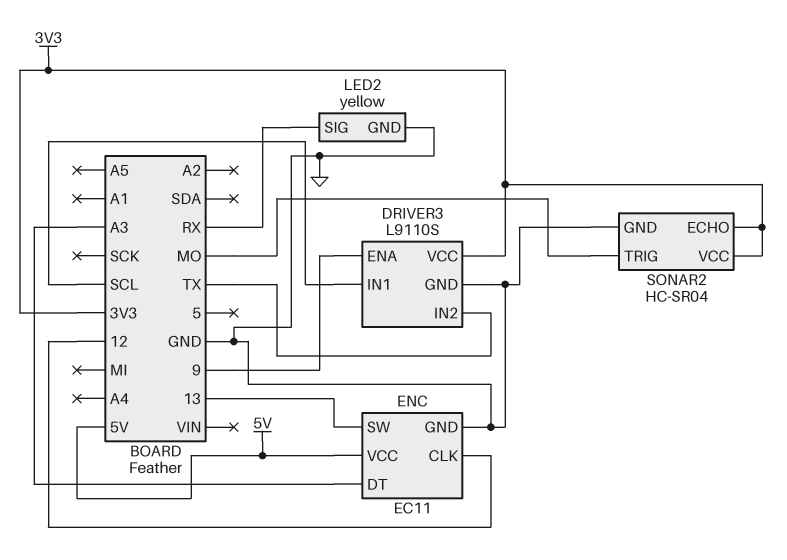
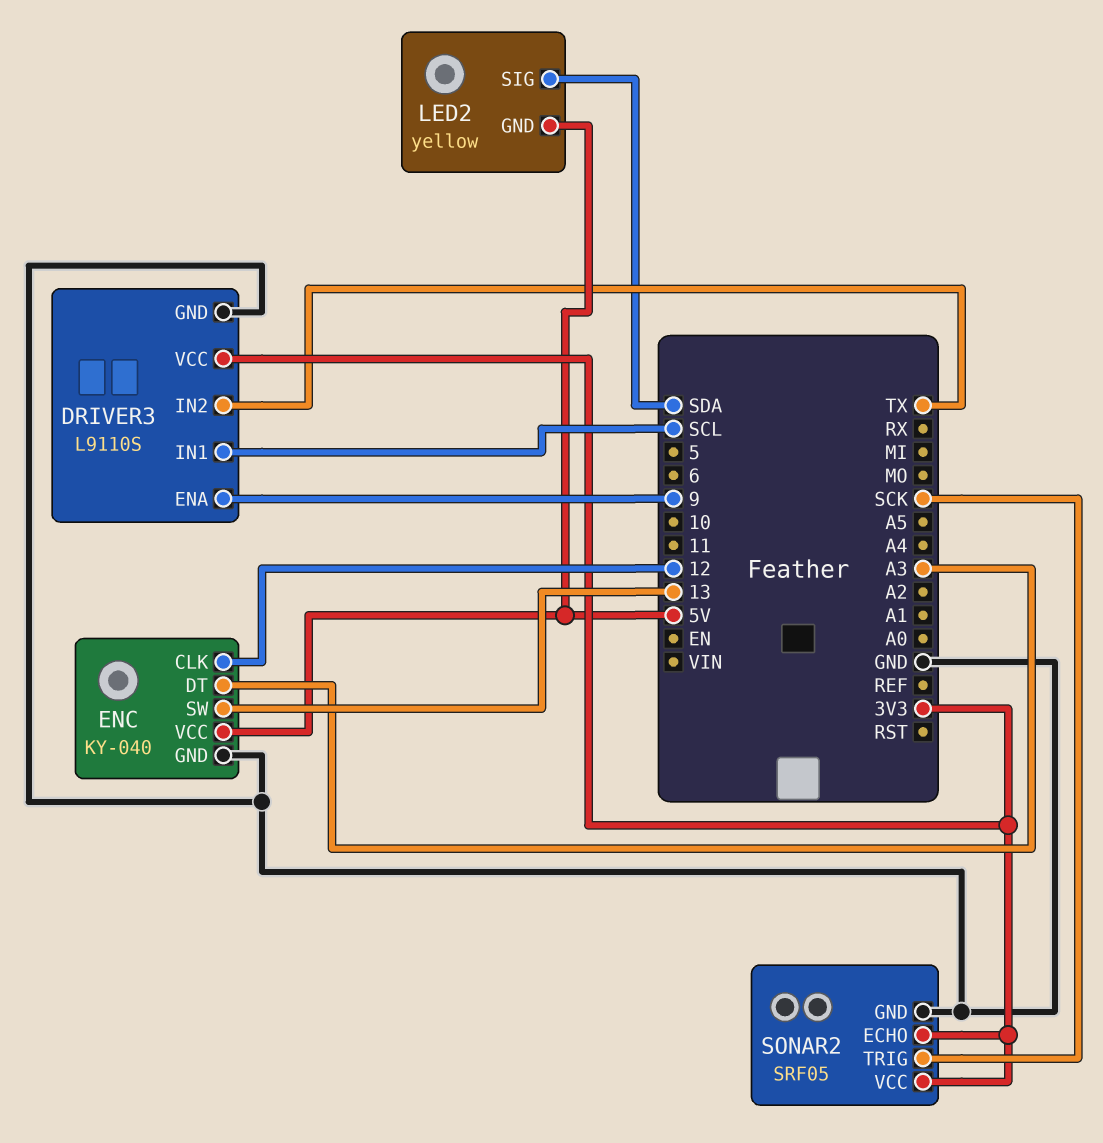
ENC: EC11 -> KY-040
LED2 pin GND: GND -> 5V
LED2 pin SIG: RX -> SDA
SONAR2: HC-SR04 -> SRF05
SONAR2 pin TRIG: MO -> SCK

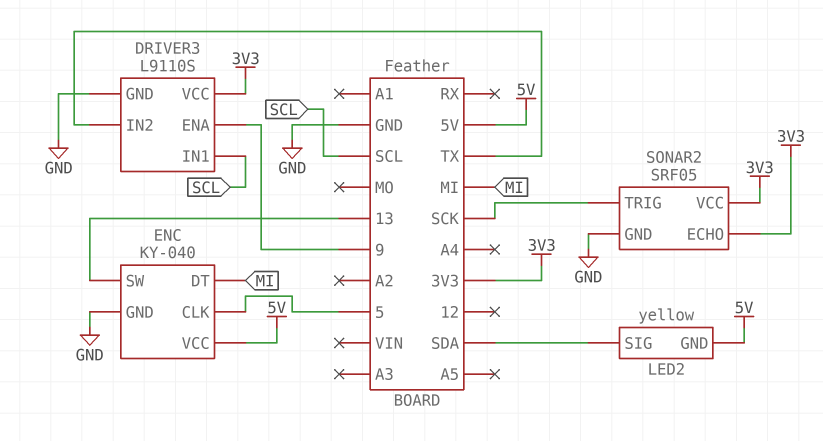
ENC pin CLK: 12 -> 5
ENC pin DT: A3 -> MI

